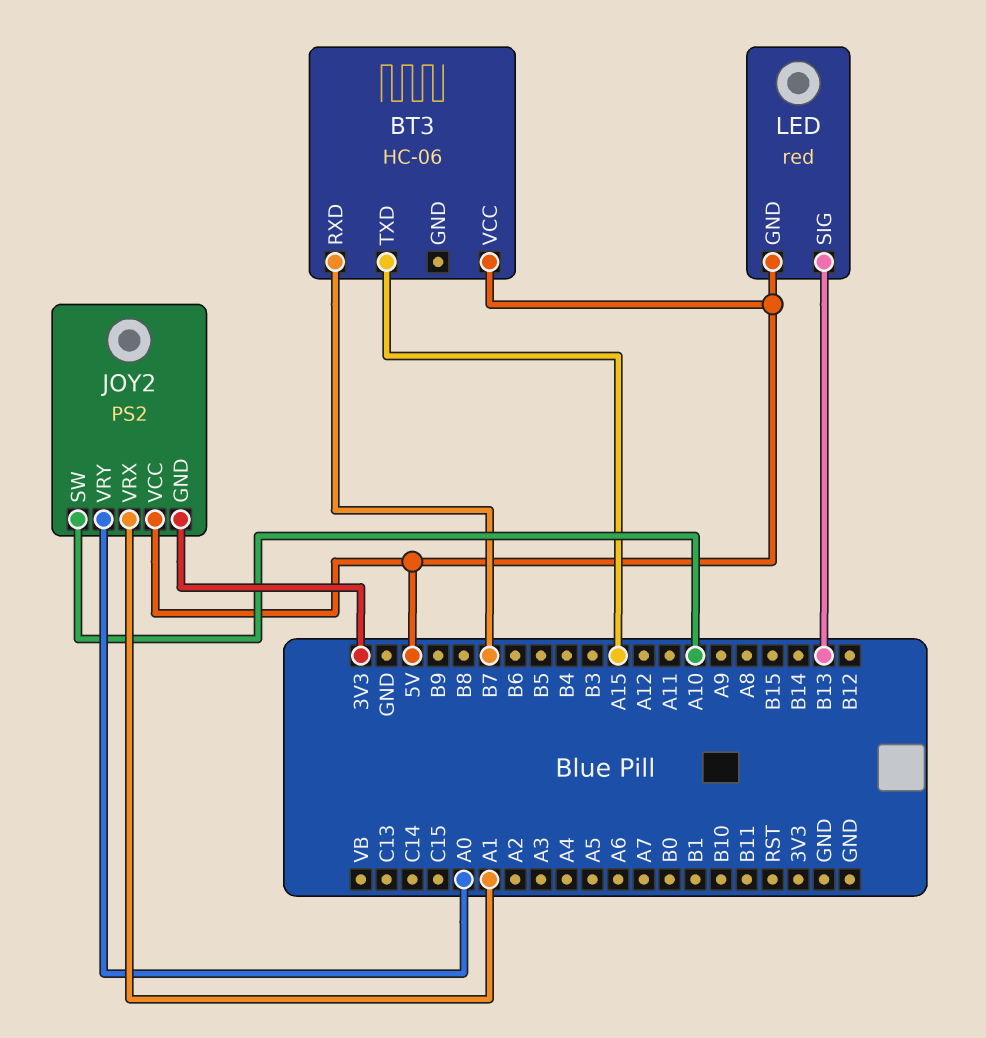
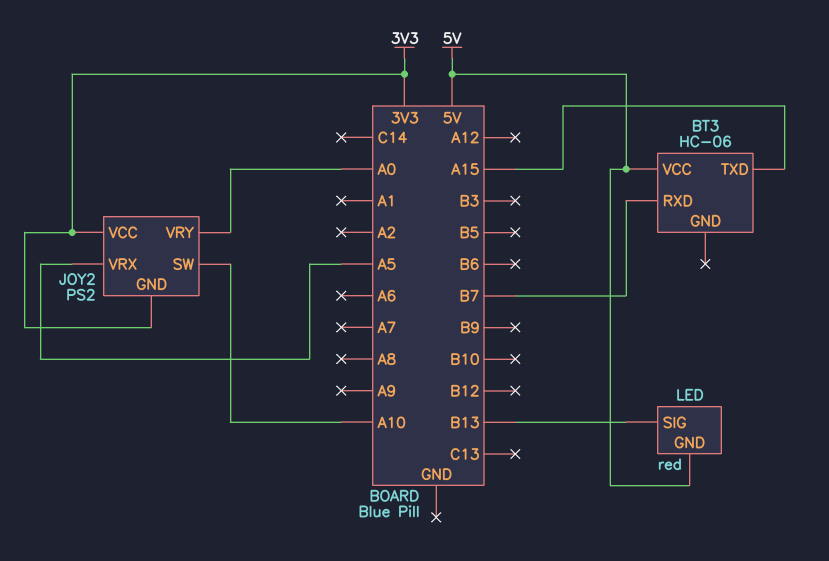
JOY2 pin VCC: 5V -> 3V3
JOY2 pin VRX: A1 -> A5

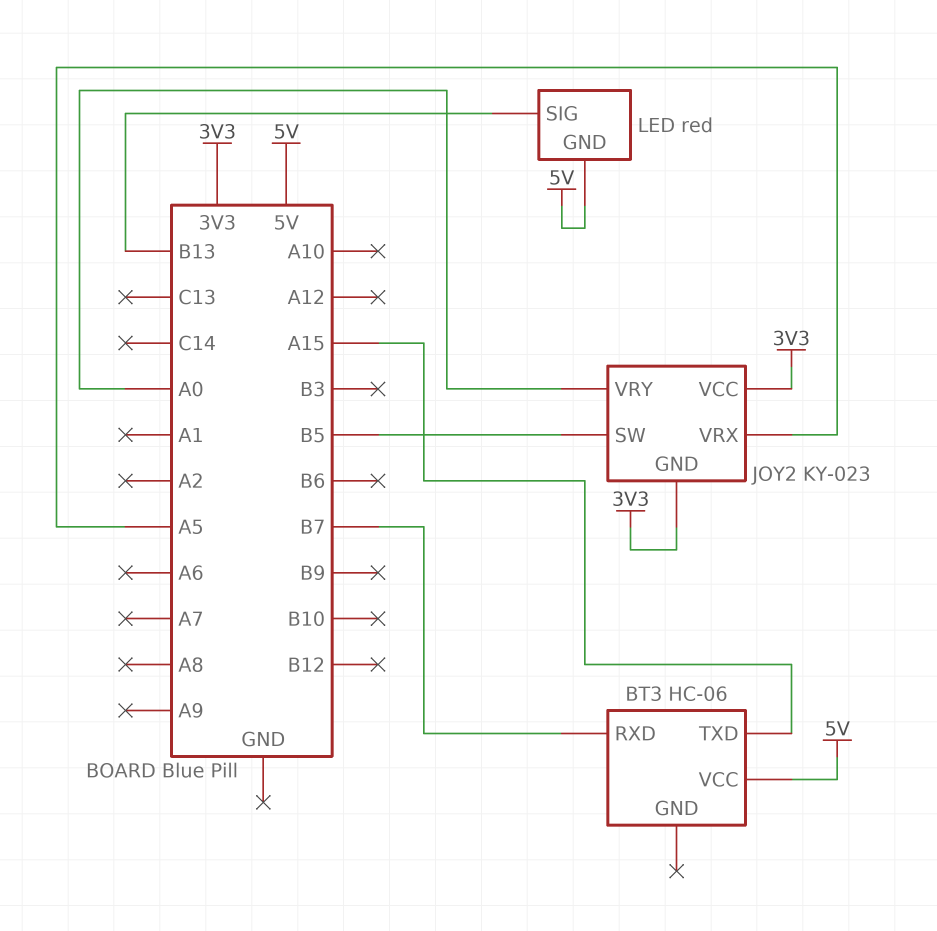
JOY2: PS2 -> KY-023
JOY2 pin SW: A10 -> B5

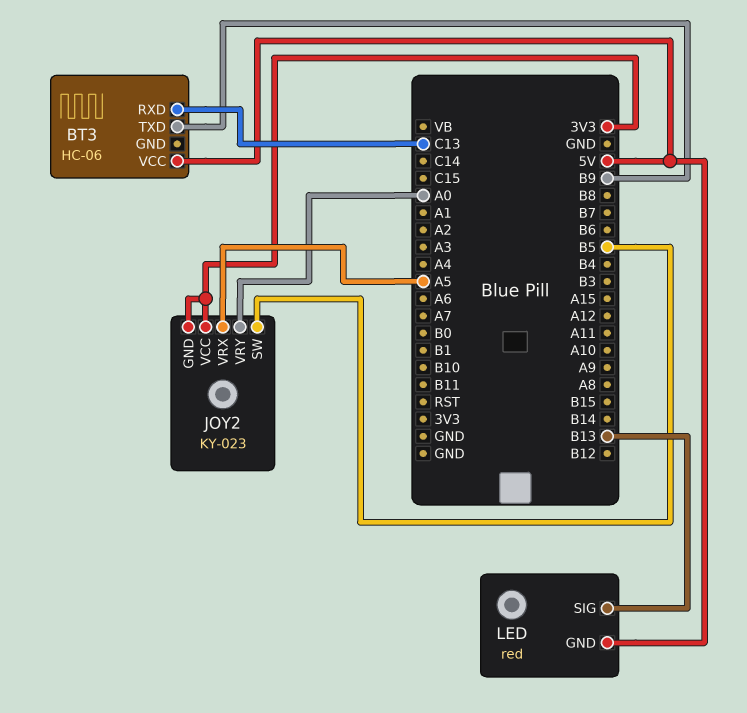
BT3 pin RXD: B7 -> C13
BT3 pin TXD: A15 -> B9

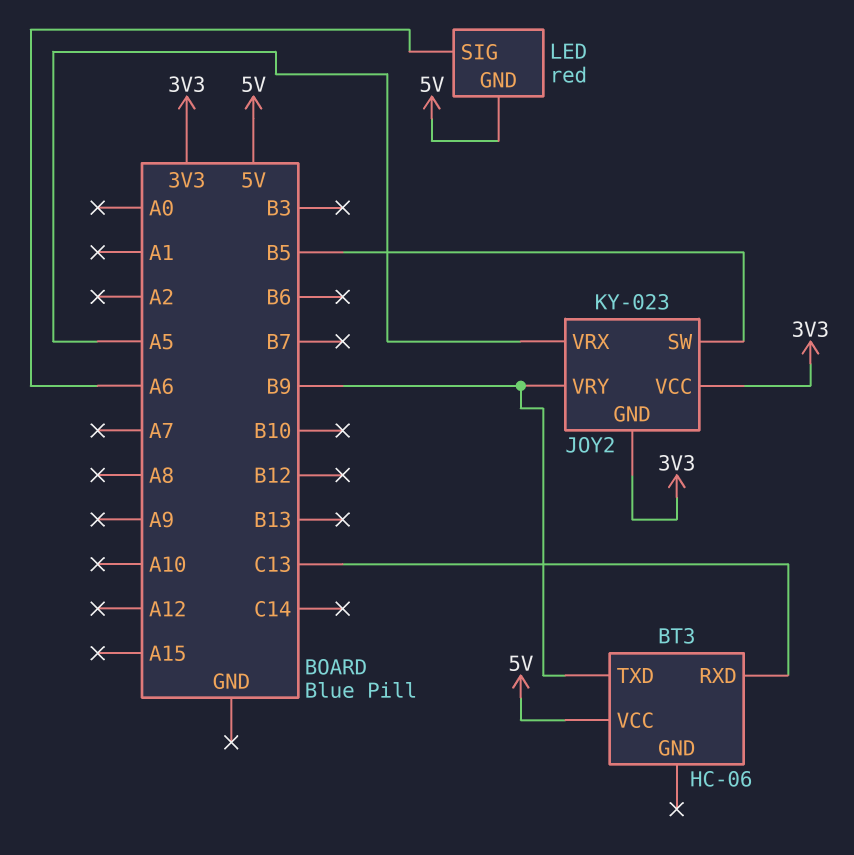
JOY2 pin VRY: A0 -> B9
LED pin SIG: B13 -> A6

